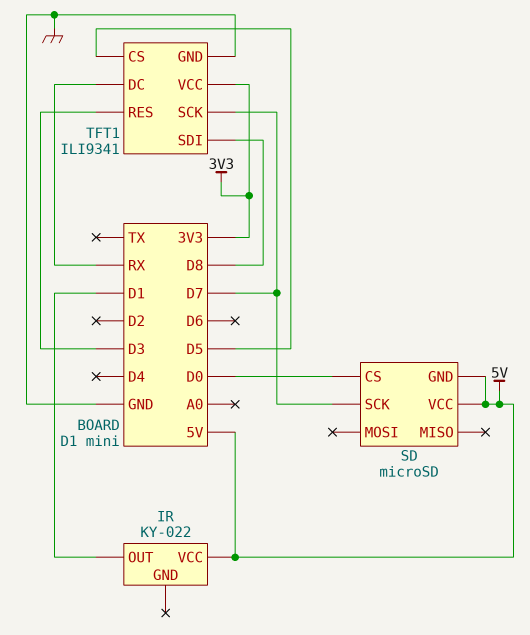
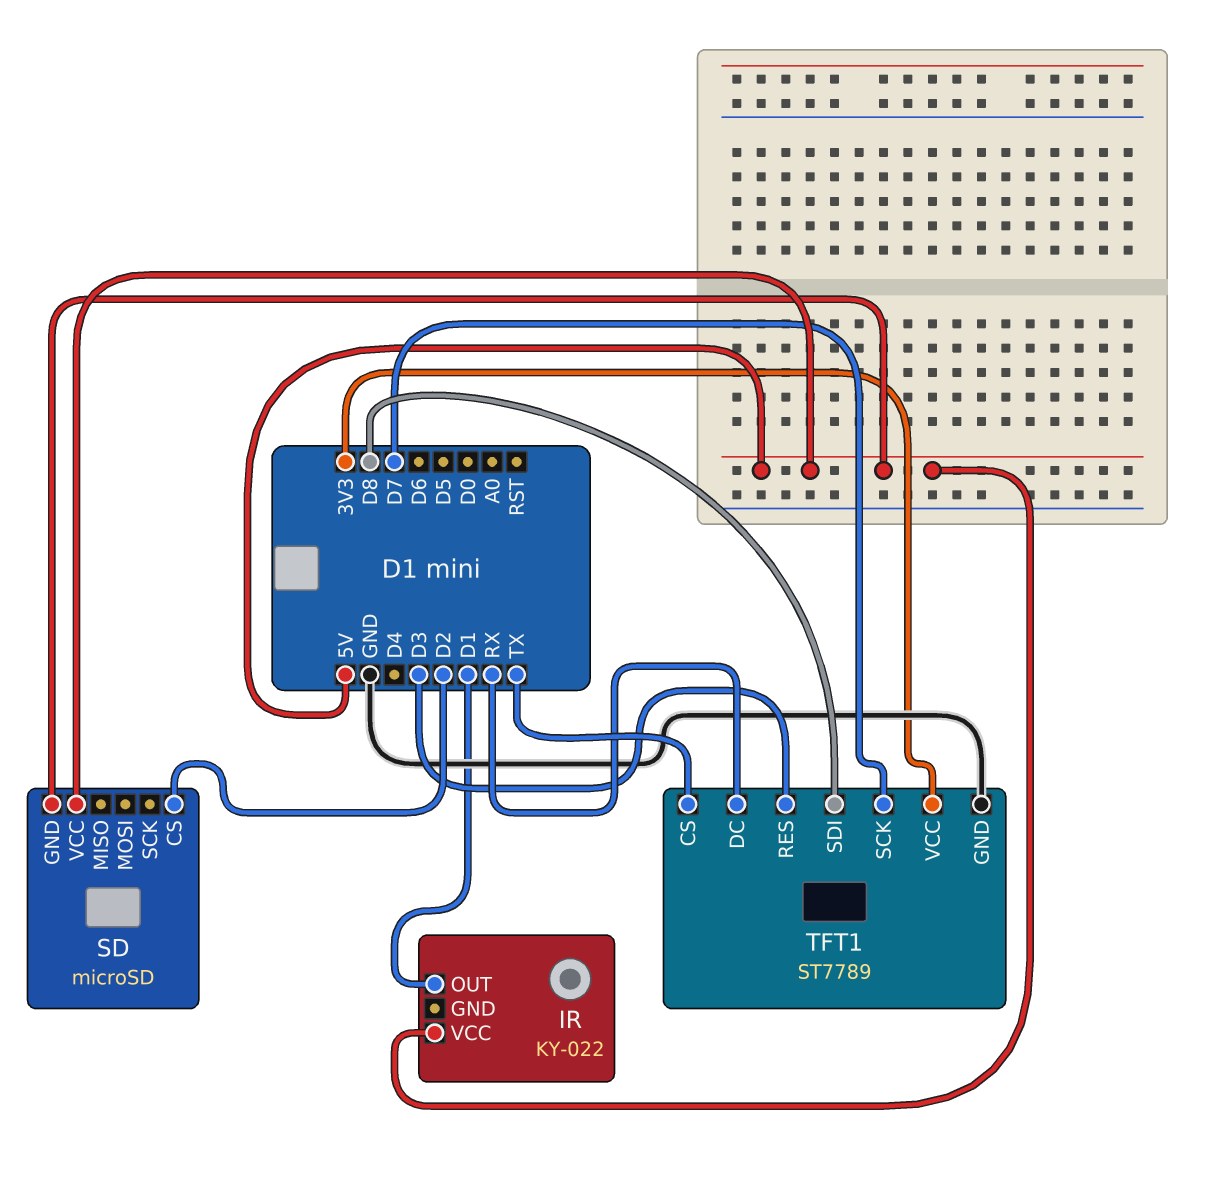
SD pin CS: D0 -> D2
SD pin SCK: D7 -> none
TFT1: ILI9341 -> ST7789
TFT1 pin CS: D5 -> TX

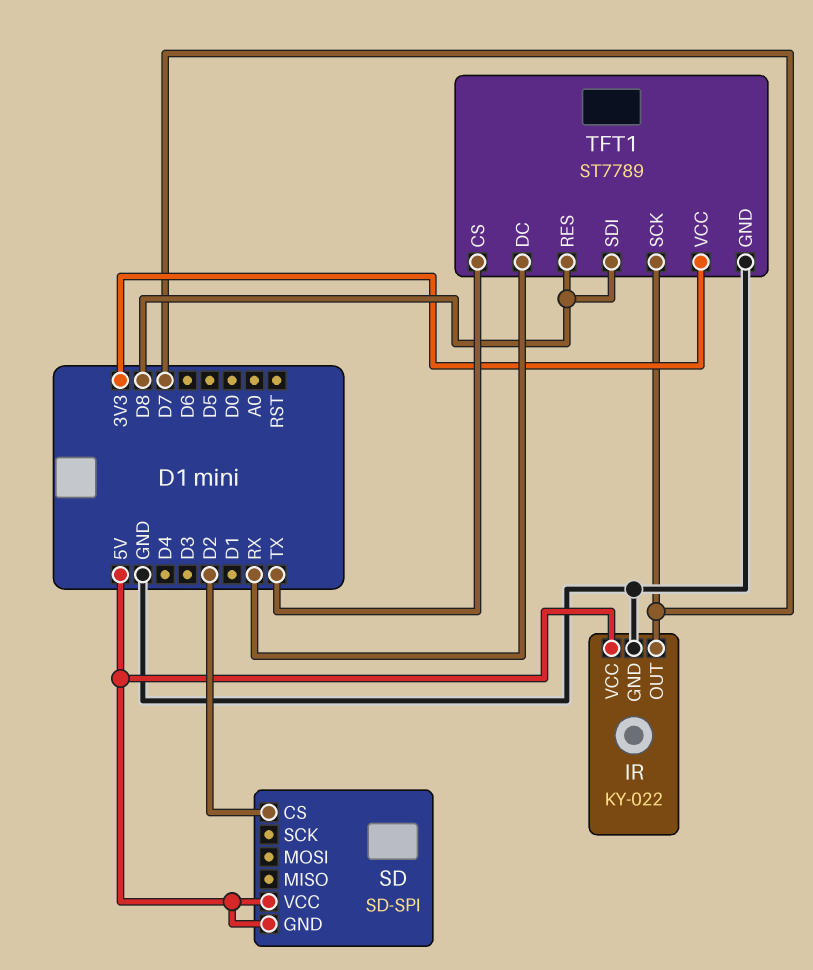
IR pin GND: none -> GND
IR pin OUT: D1 -> D7
SD: microSD -> SD-SPI
TFT1 pin RES: D3 -> D8

